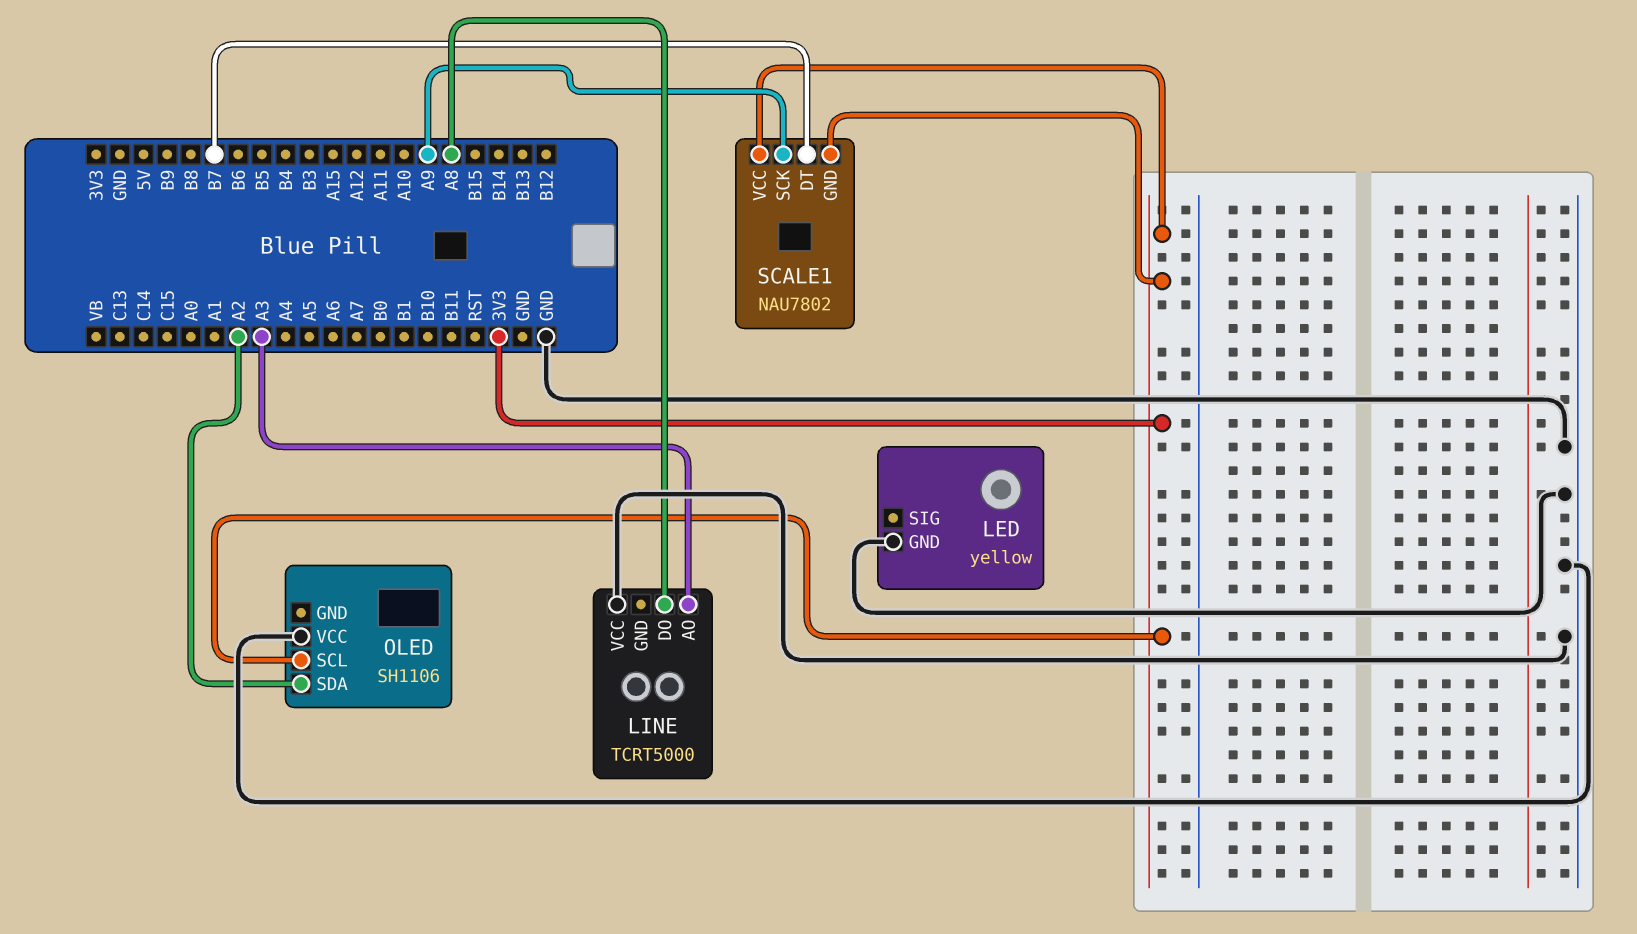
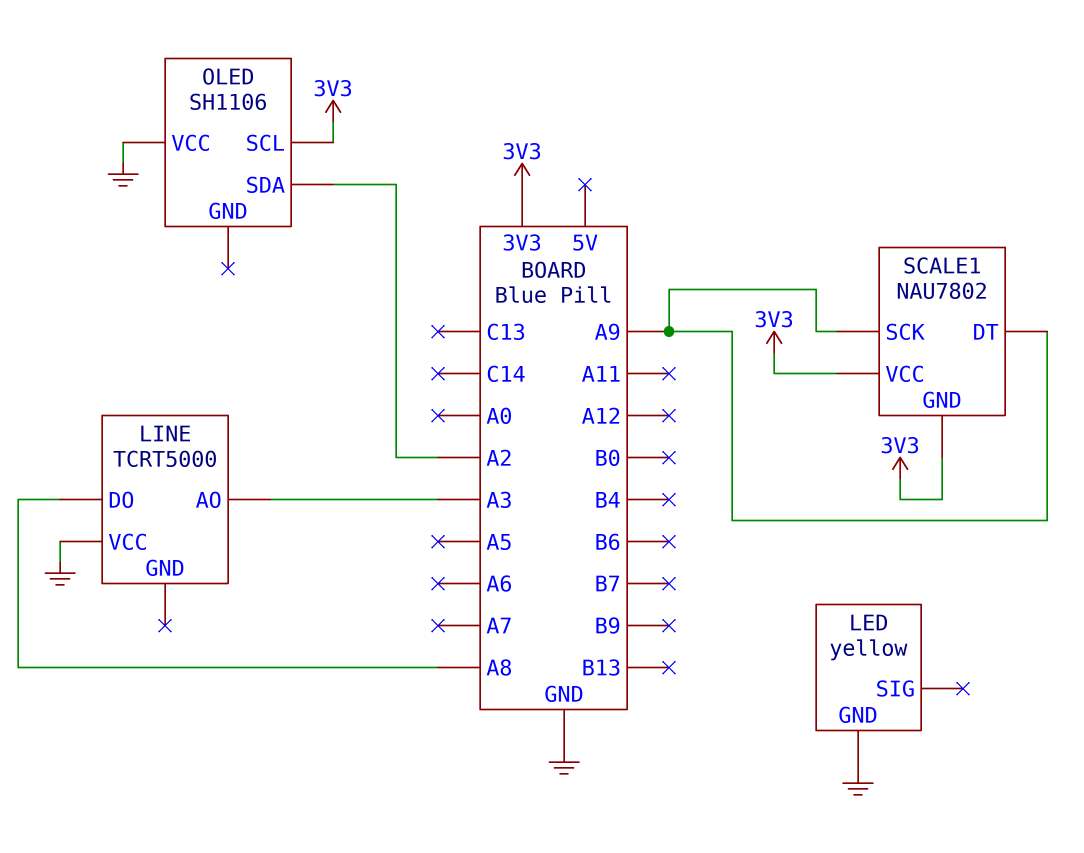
SCALE1 pin DT: B7 -> A9

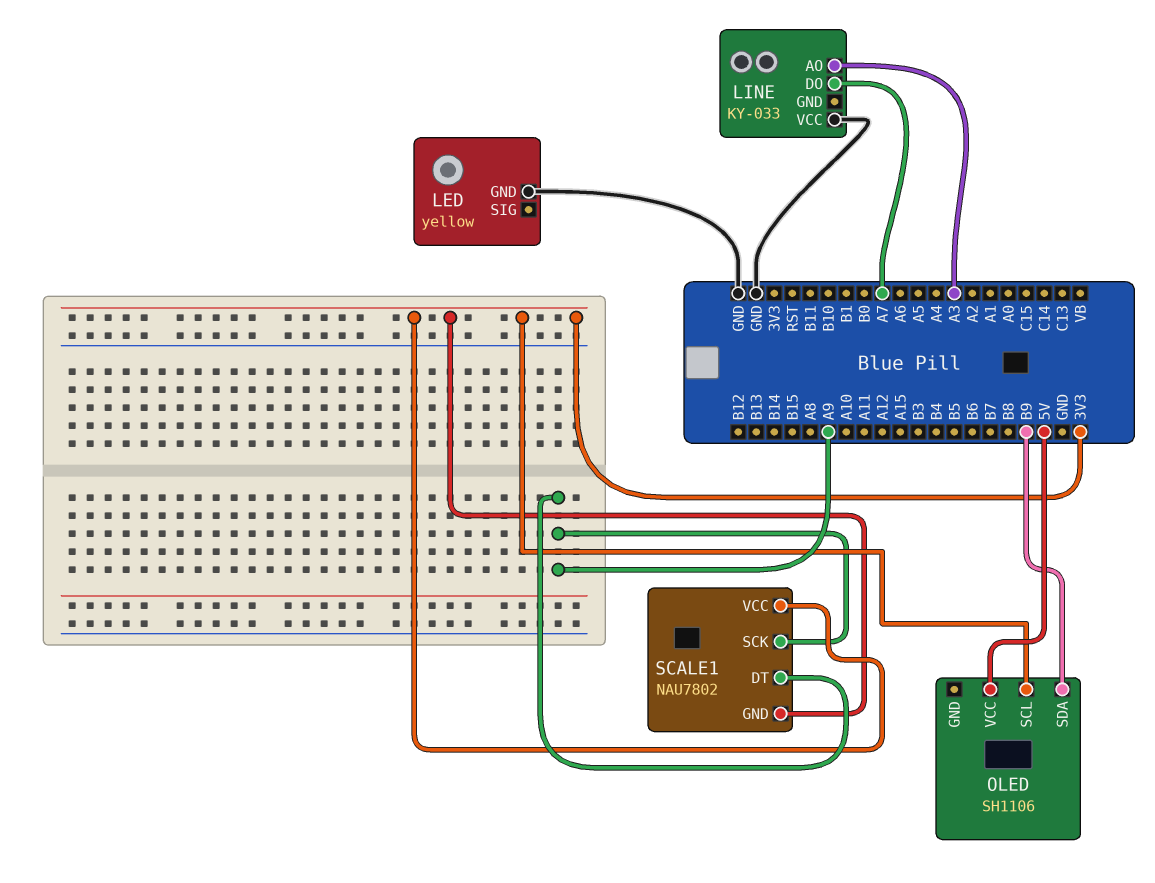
LINE: TCRT5000 -> KY-033
LINE pin DO: A8 -> A7
OLED pin SDA: A2 -> B9
OLED pin VCC: GND -> 5V

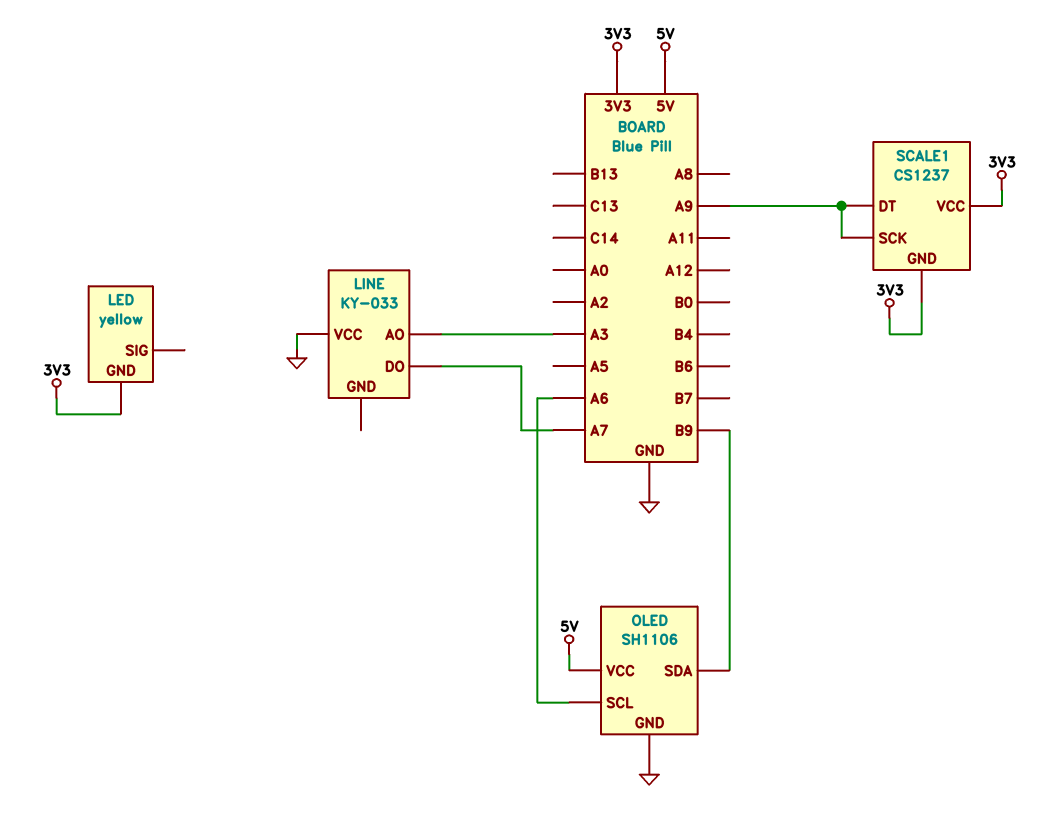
LED pin GND: GND -> 3V3
OLED pin GND: none -> GND
OLED pin SCL: 3V3 -> A6
SCALE1: NAU7802 -> CS1237

